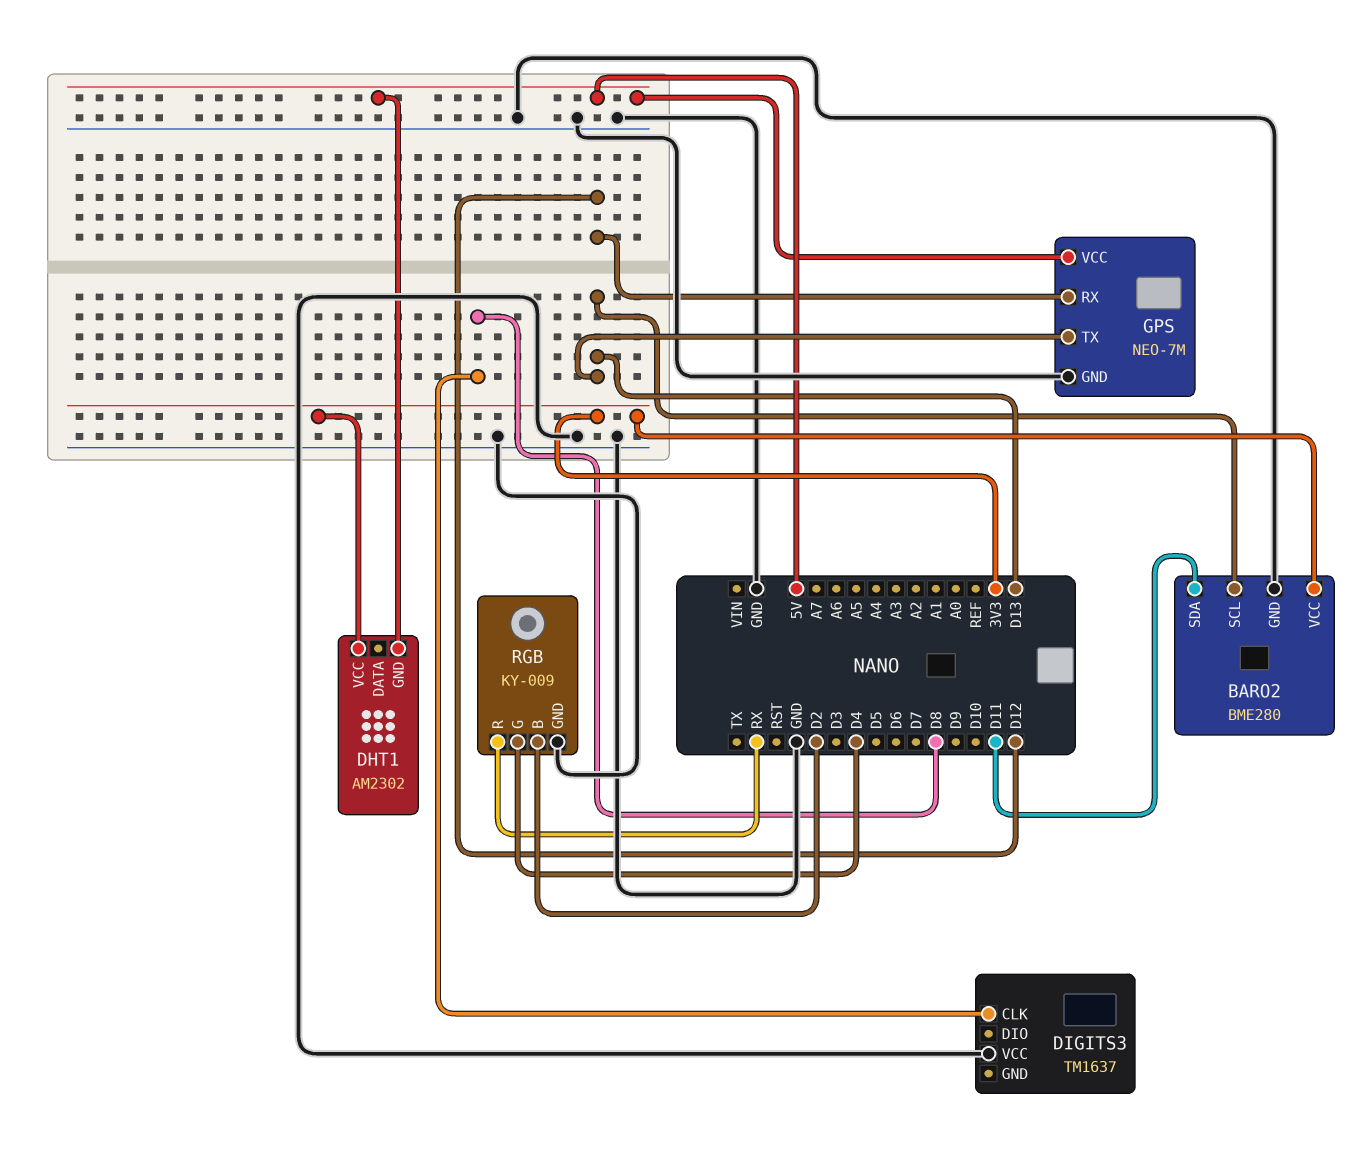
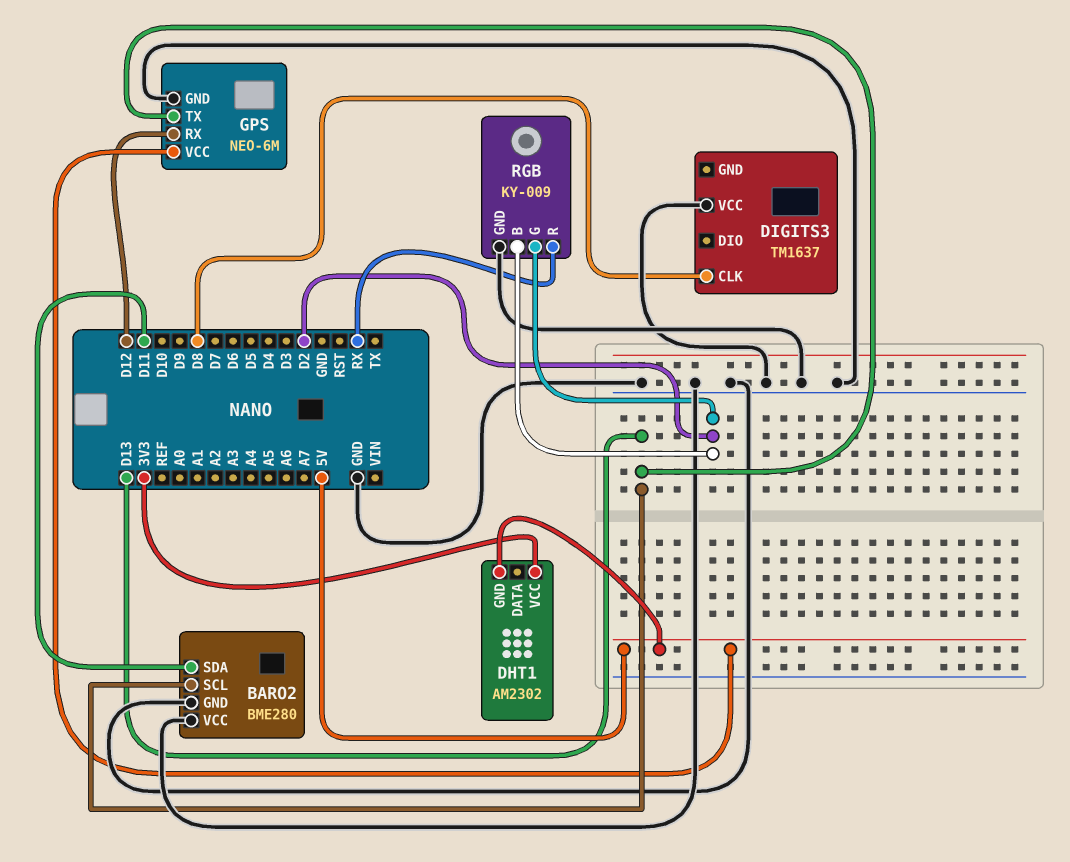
BARO2 pin VCC: 3V3 -> GND
GPS: NEO-7M -> NEO-6M
RGB pin G: D4 -> D2

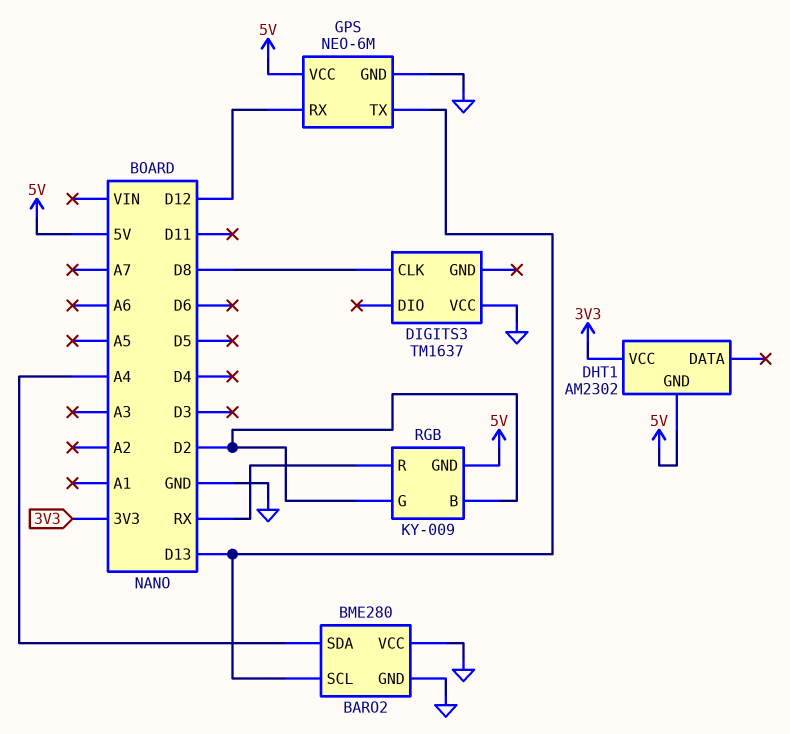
BARO2 pin SDA: D11 -> A4
RGB pin GND: GND -> 5V

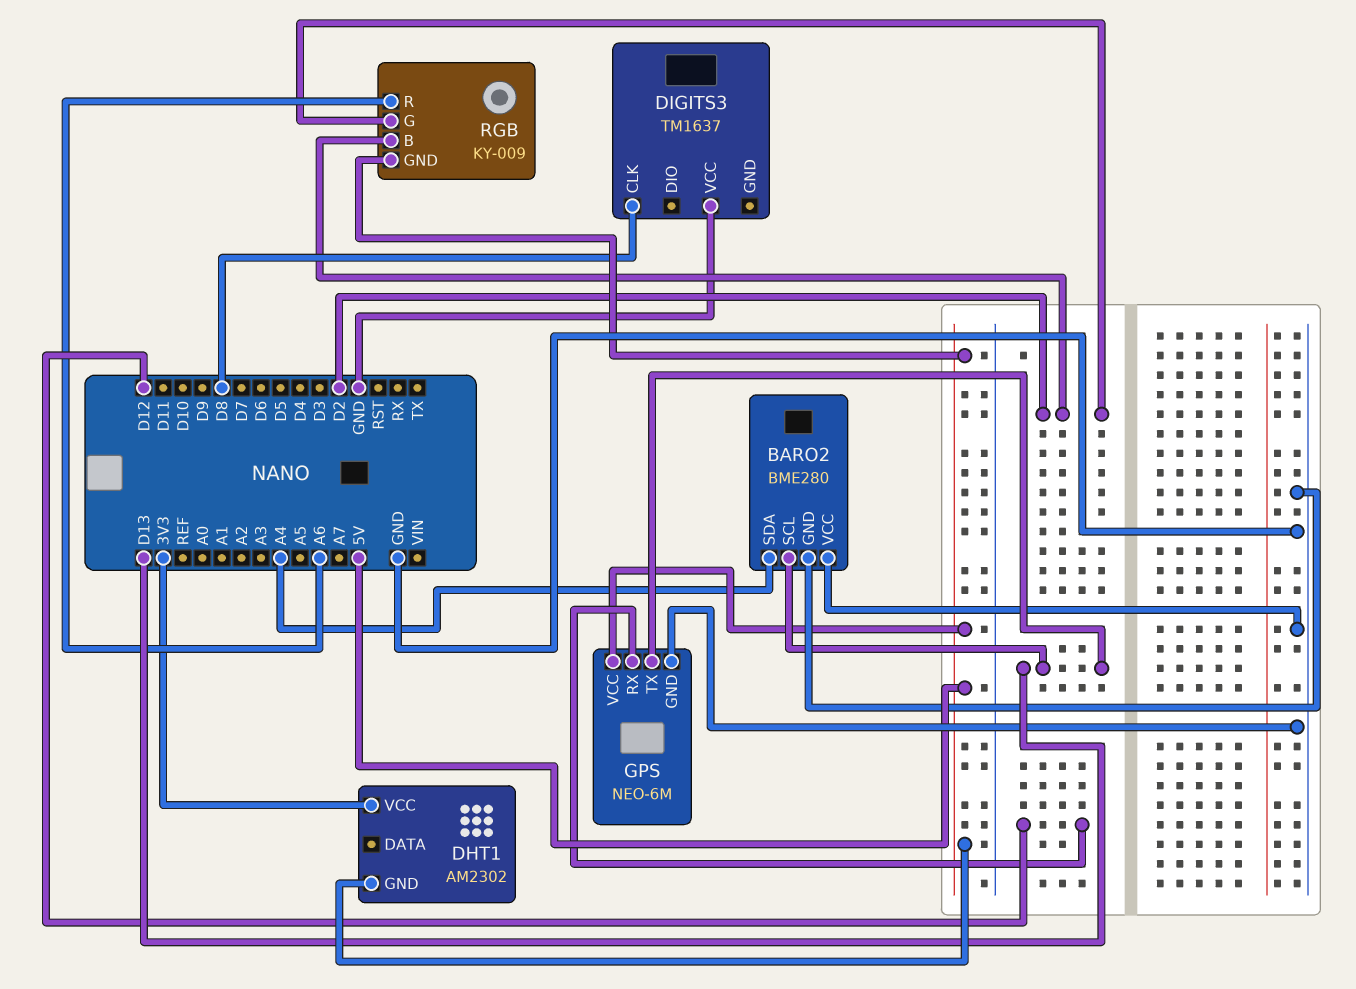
RGB pin R: RX -> A6

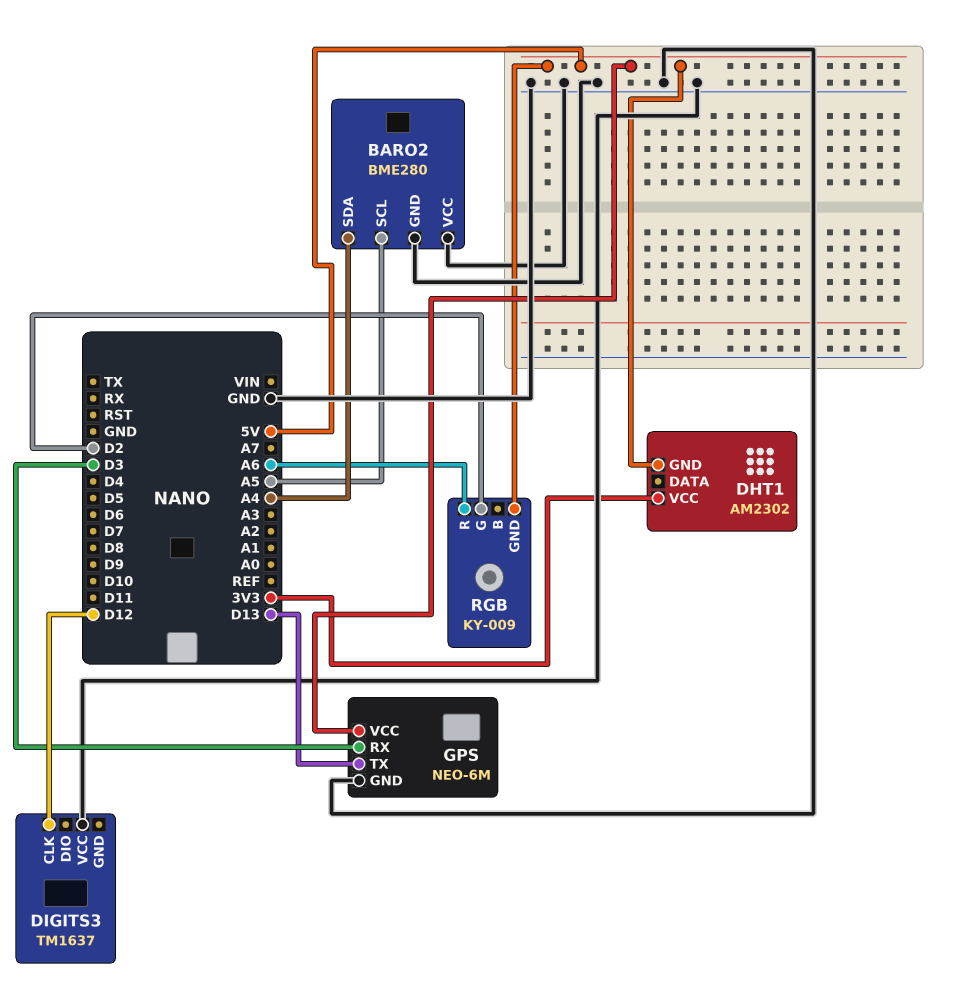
BARO2 pin SCL: D13 -> A5
DIGITS3 pin CLK: D8 -> D12
GPS pin RX: D12 -> D3
RGB pin B: D2 -> none

